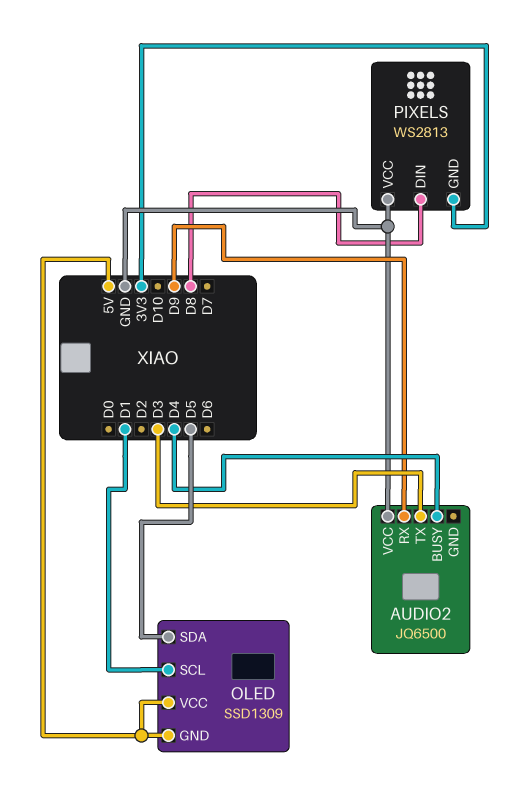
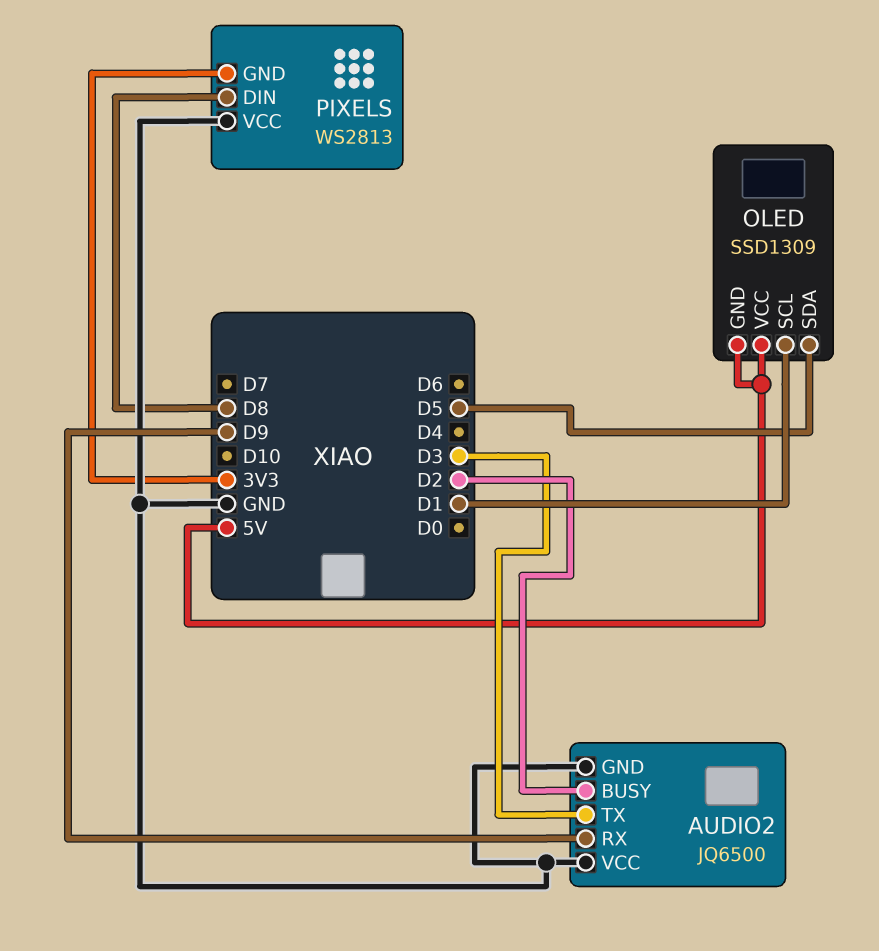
AUDIO2 pin BUSY: D4 -> D2
AUDIO2 pin GND: none -> GND

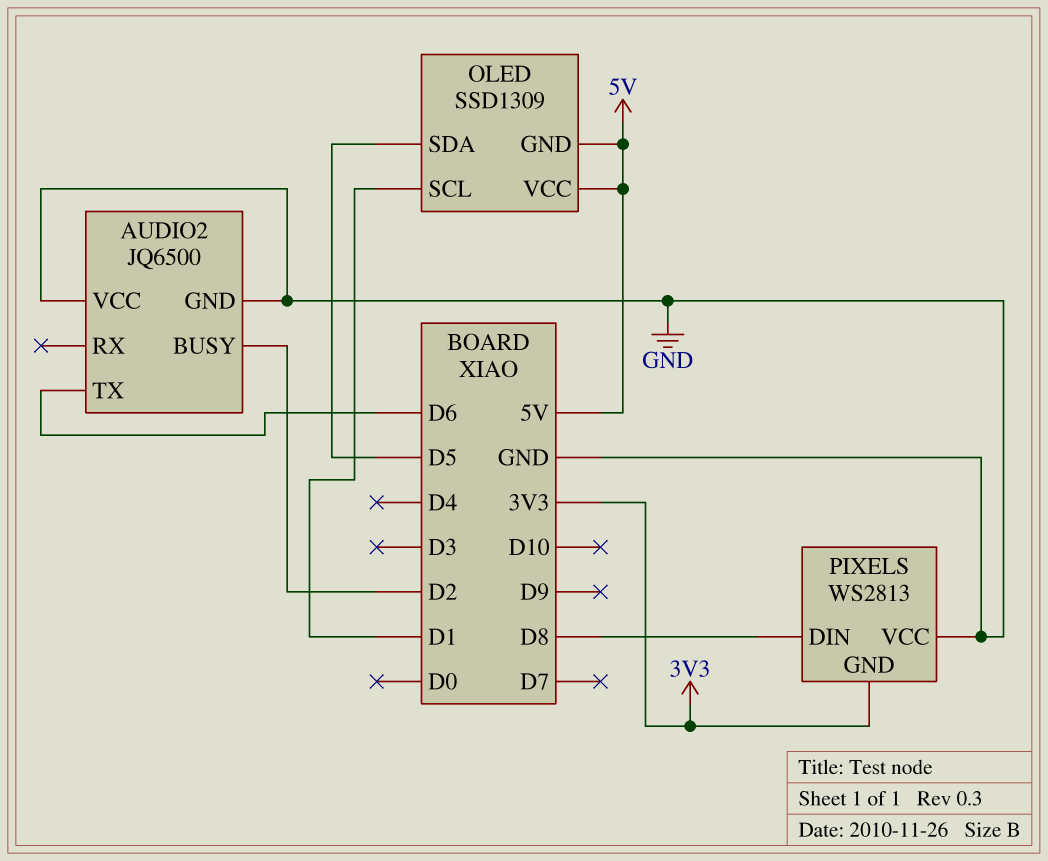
AUDIO2 pin RX: D9 -> none
AUDIO2 pin TX: D3 -> D6

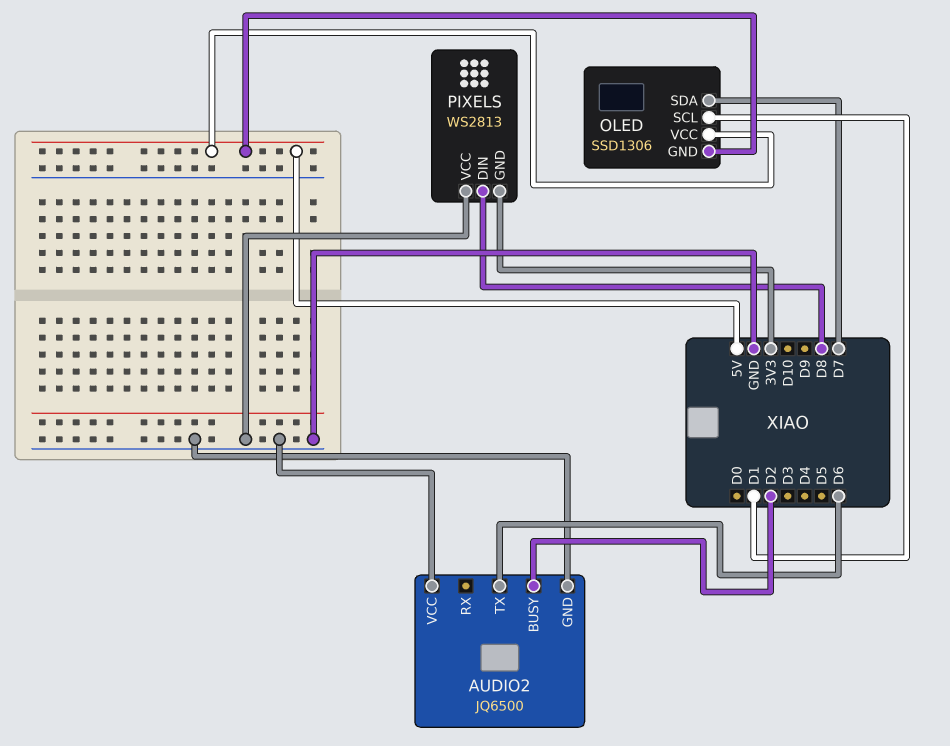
OLED: SSD1309 -> SSD1306
OLED pin SDA: D5 -> D7

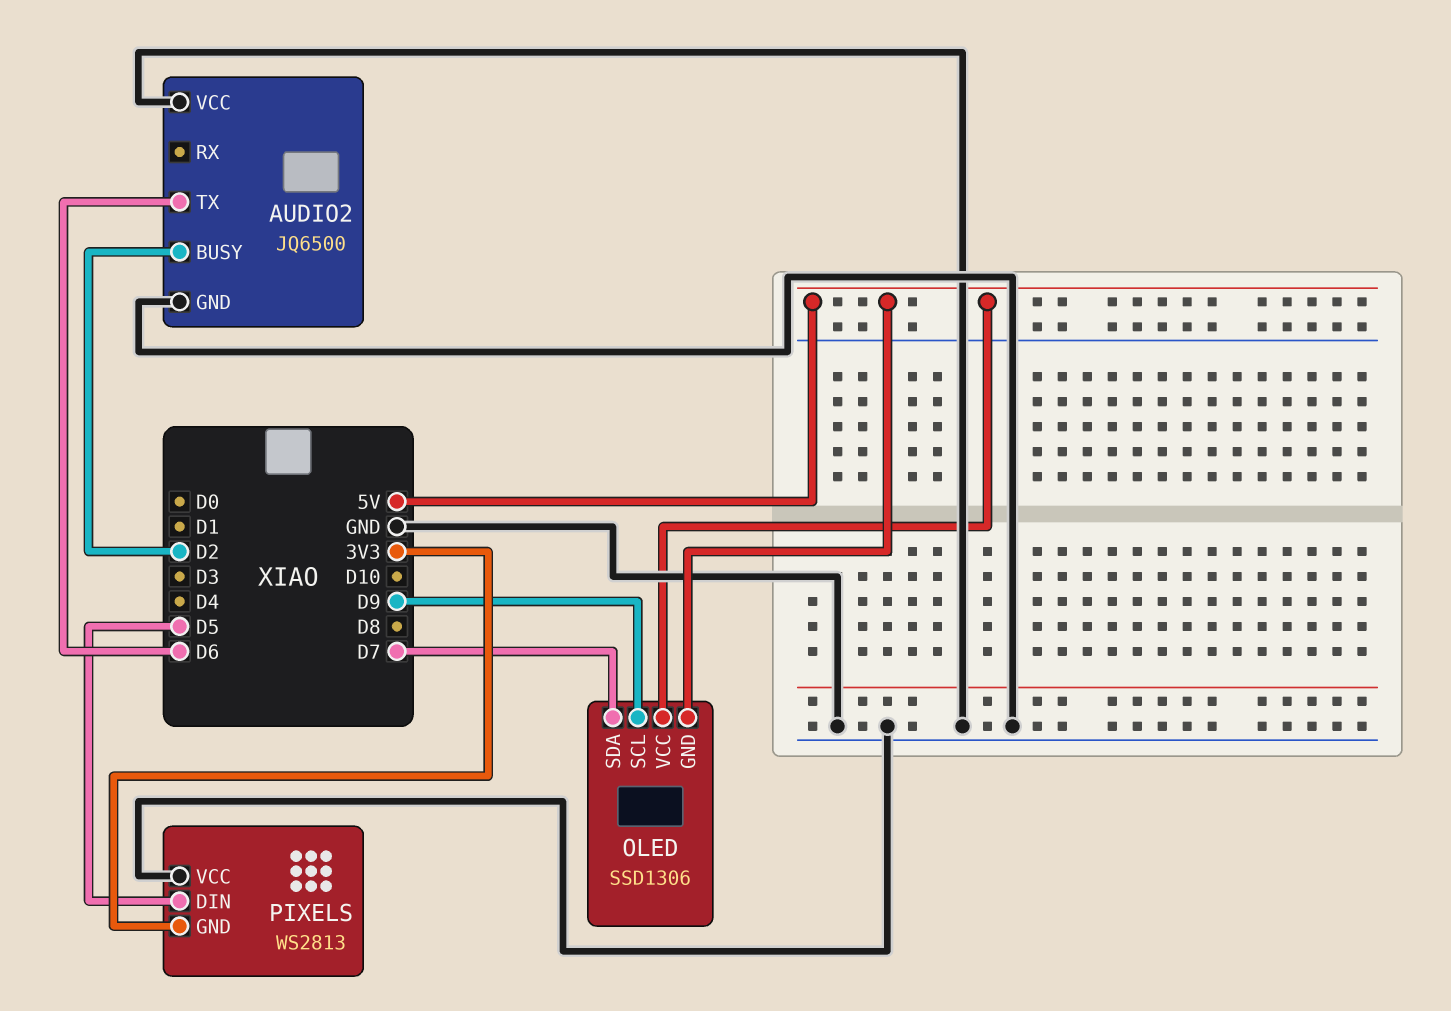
OLED pin SCL: D1 -> D9
PIXELS pin DIN: D8 -> D5

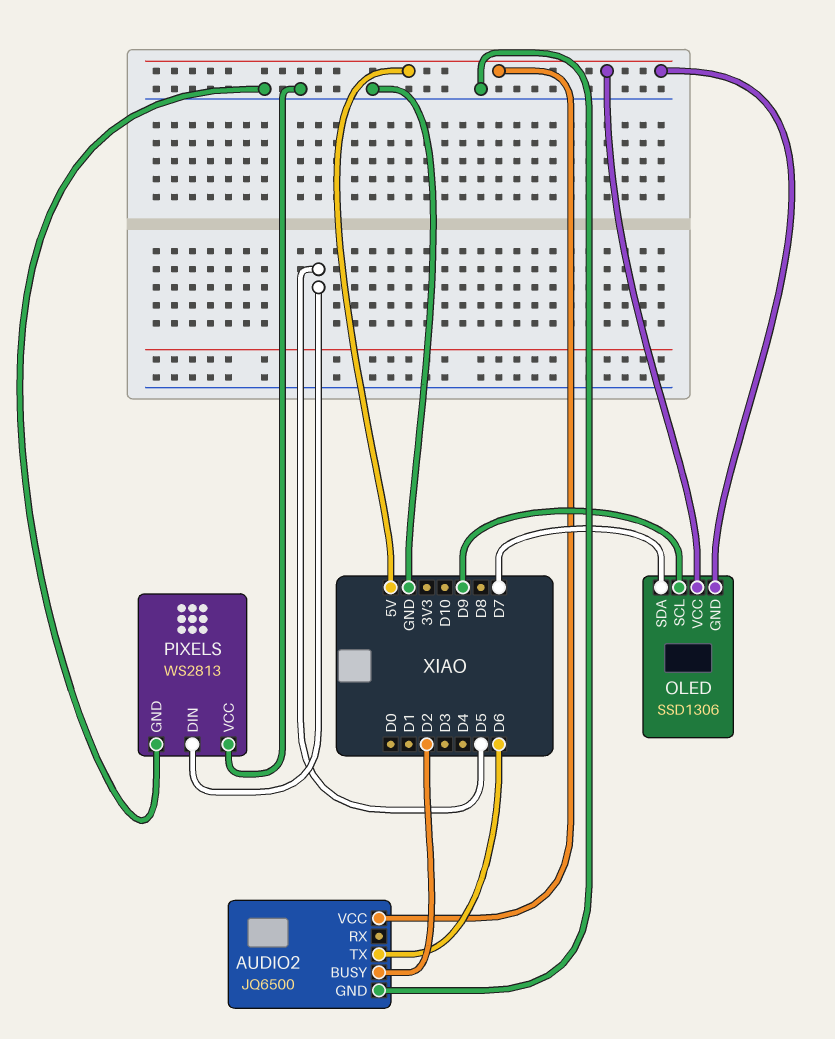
AUDIO2 pin VCC: GND -> 5V
PIXELS pin GND: 3V3 -> GND

